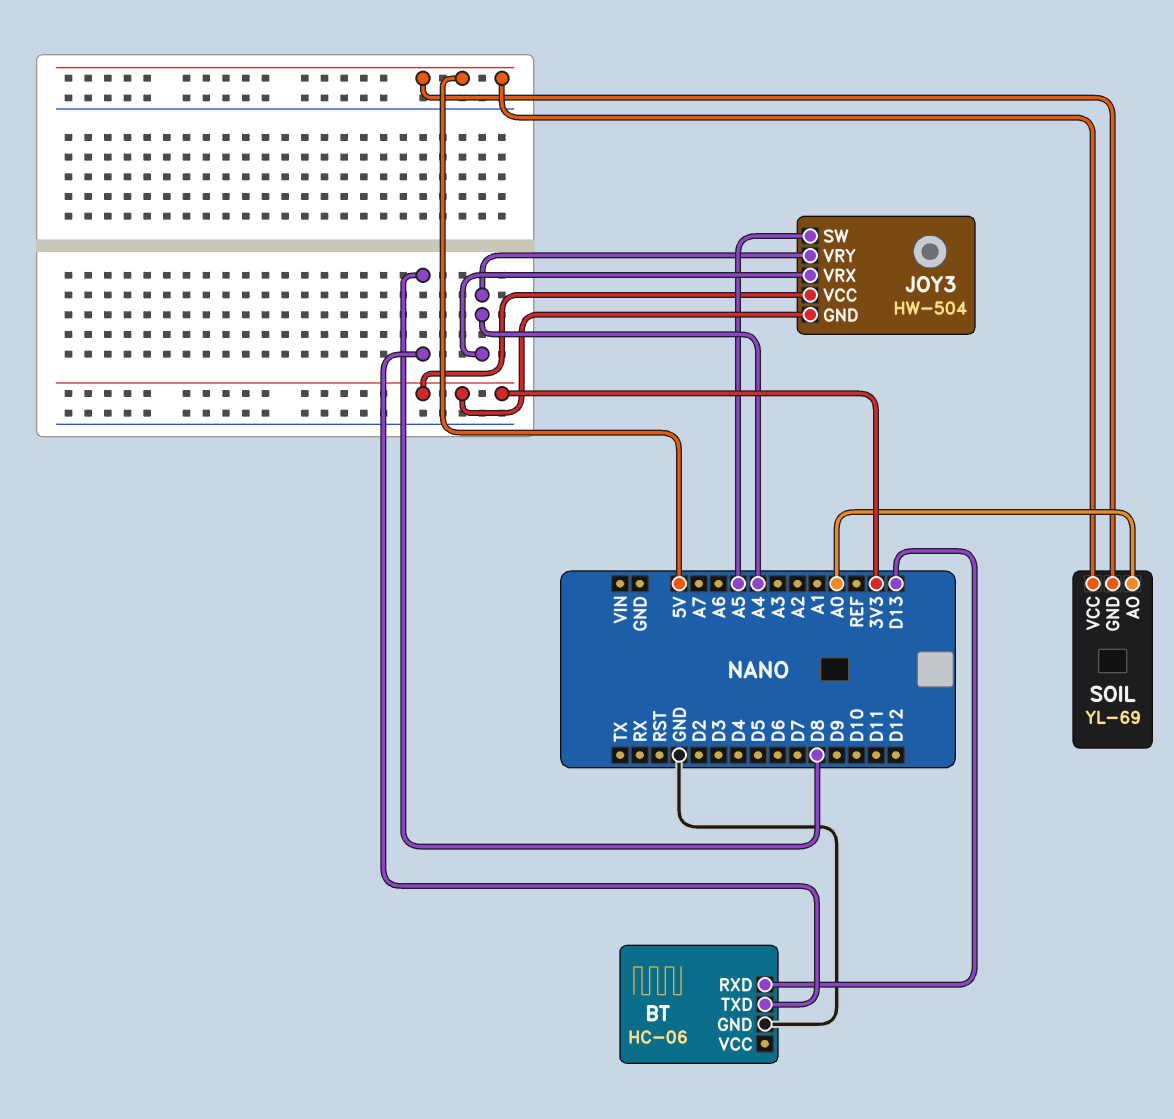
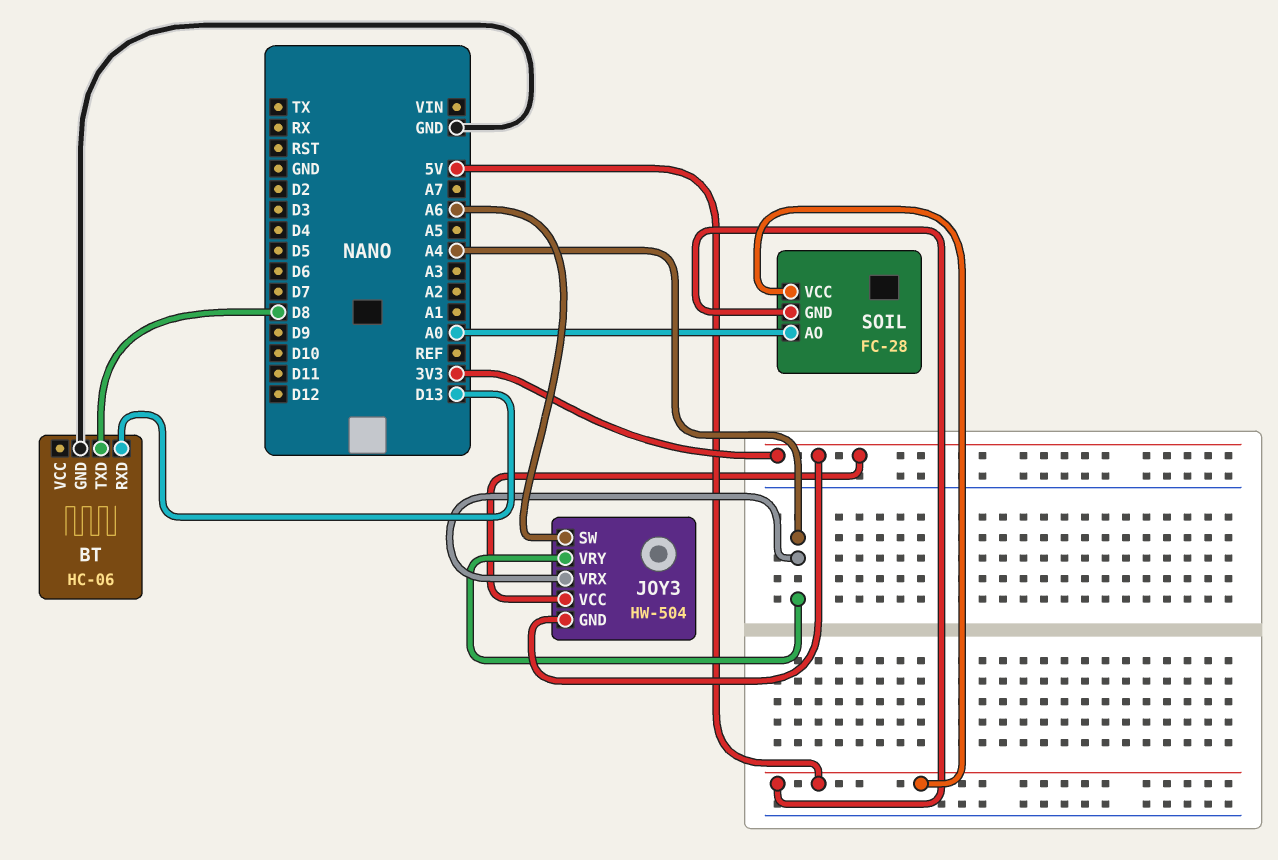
JOY3 pin SW: A5 -> A6
SOIL: YL-69 -> FC-28

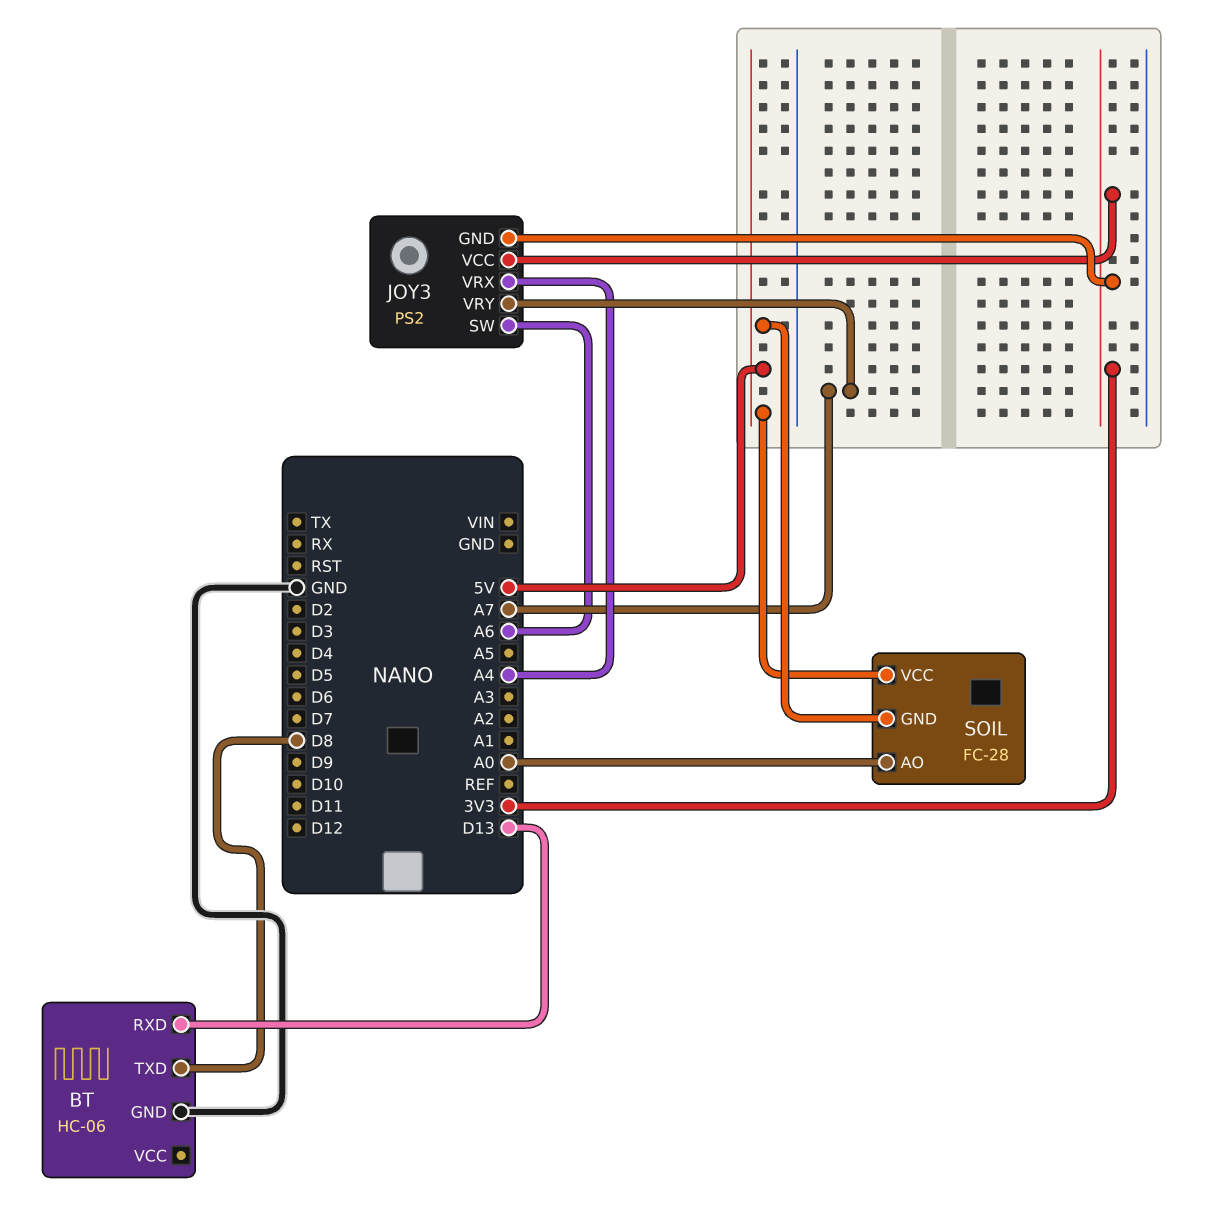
JOY3: HW-504 -> PS2
JOY3 pin VRY: A4 -> A7

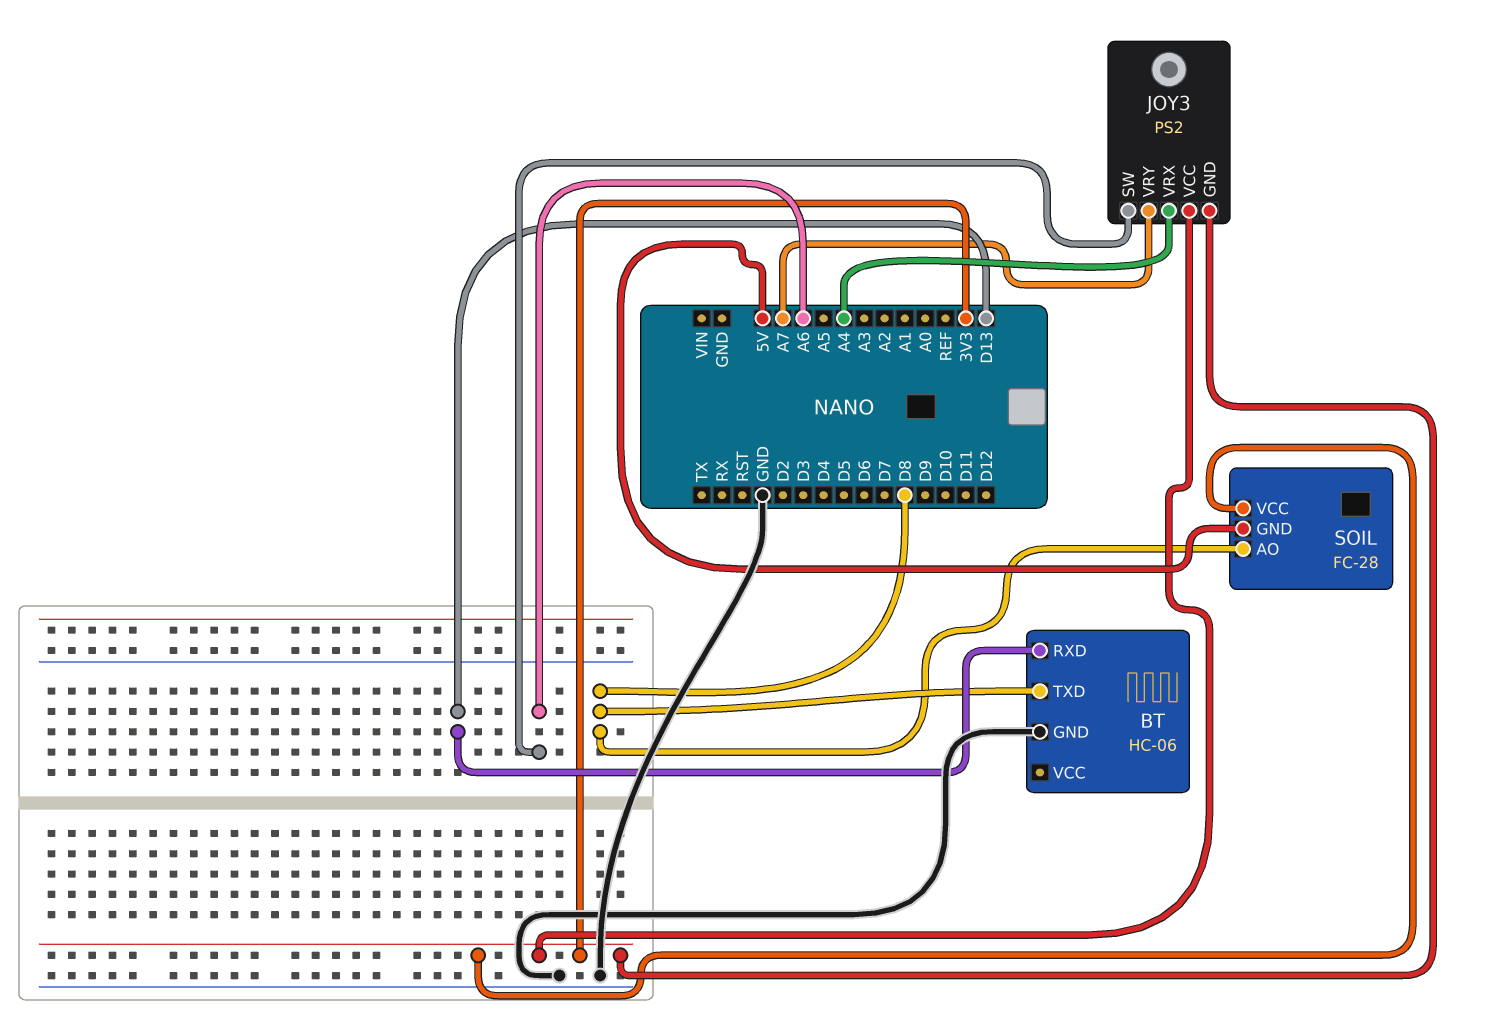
SOIL pin AO: A0 -> D8
SOIL pin VCC: 5V -> 3V3

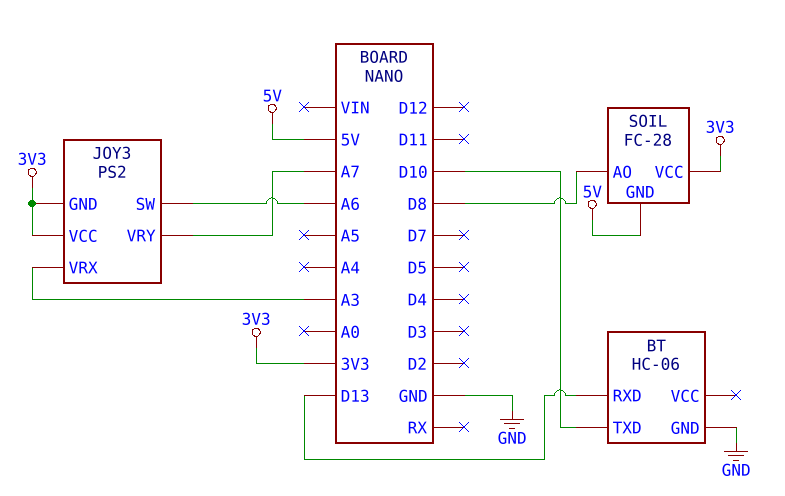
BT pin TXD: D8 -> D10
JOY3 pin VRX: A4 -> A3

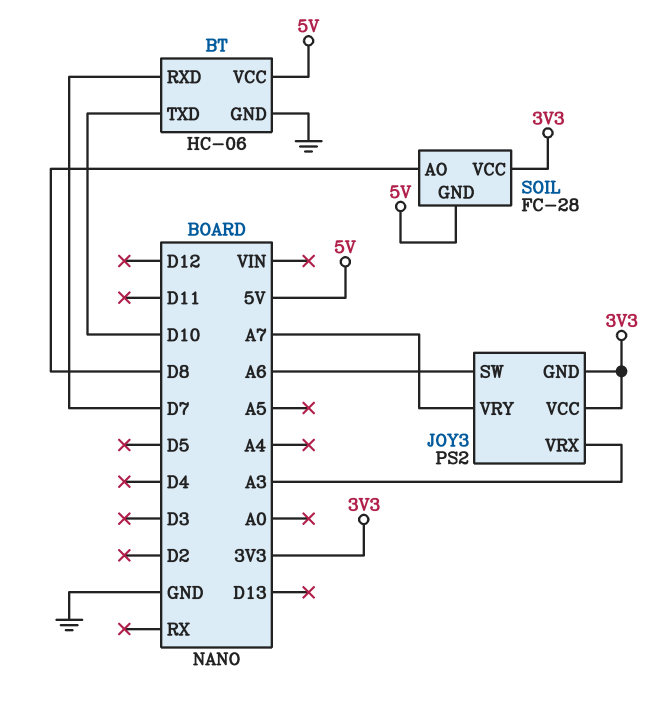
BT pin RXD: D13 -> D7
BT pin VCC: none -> 5V

